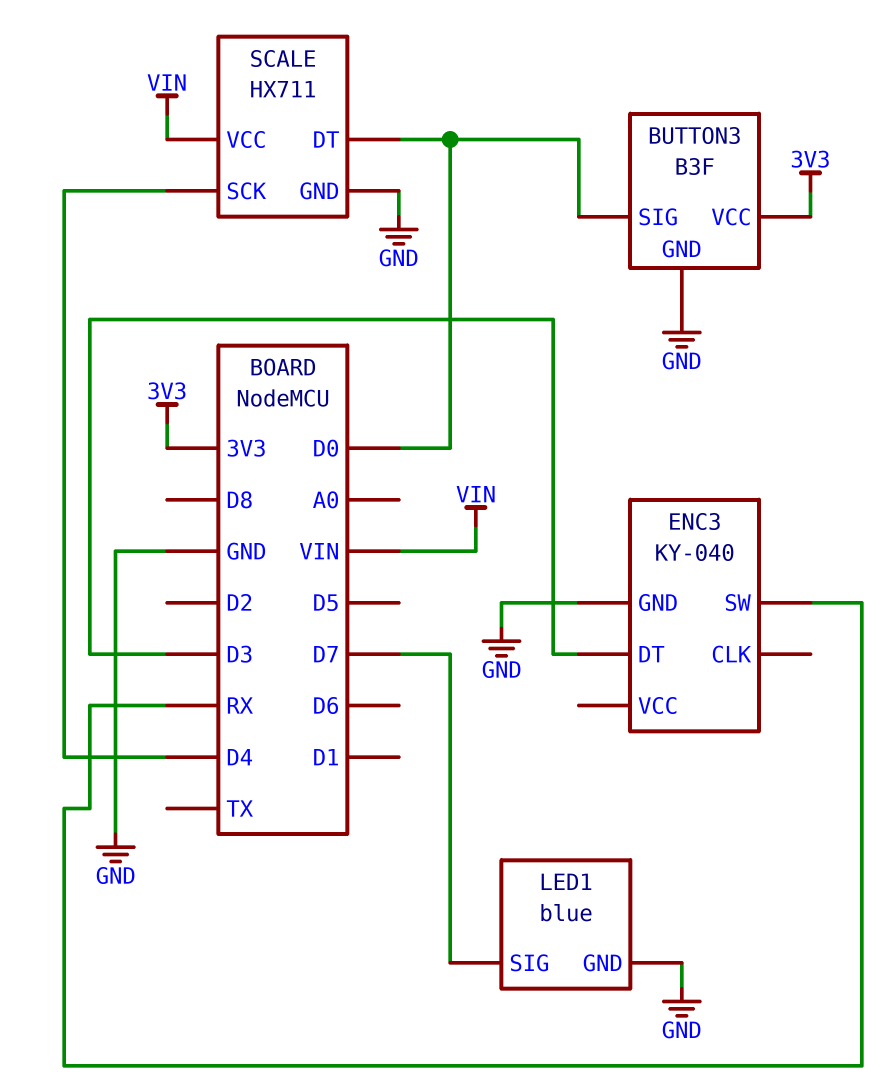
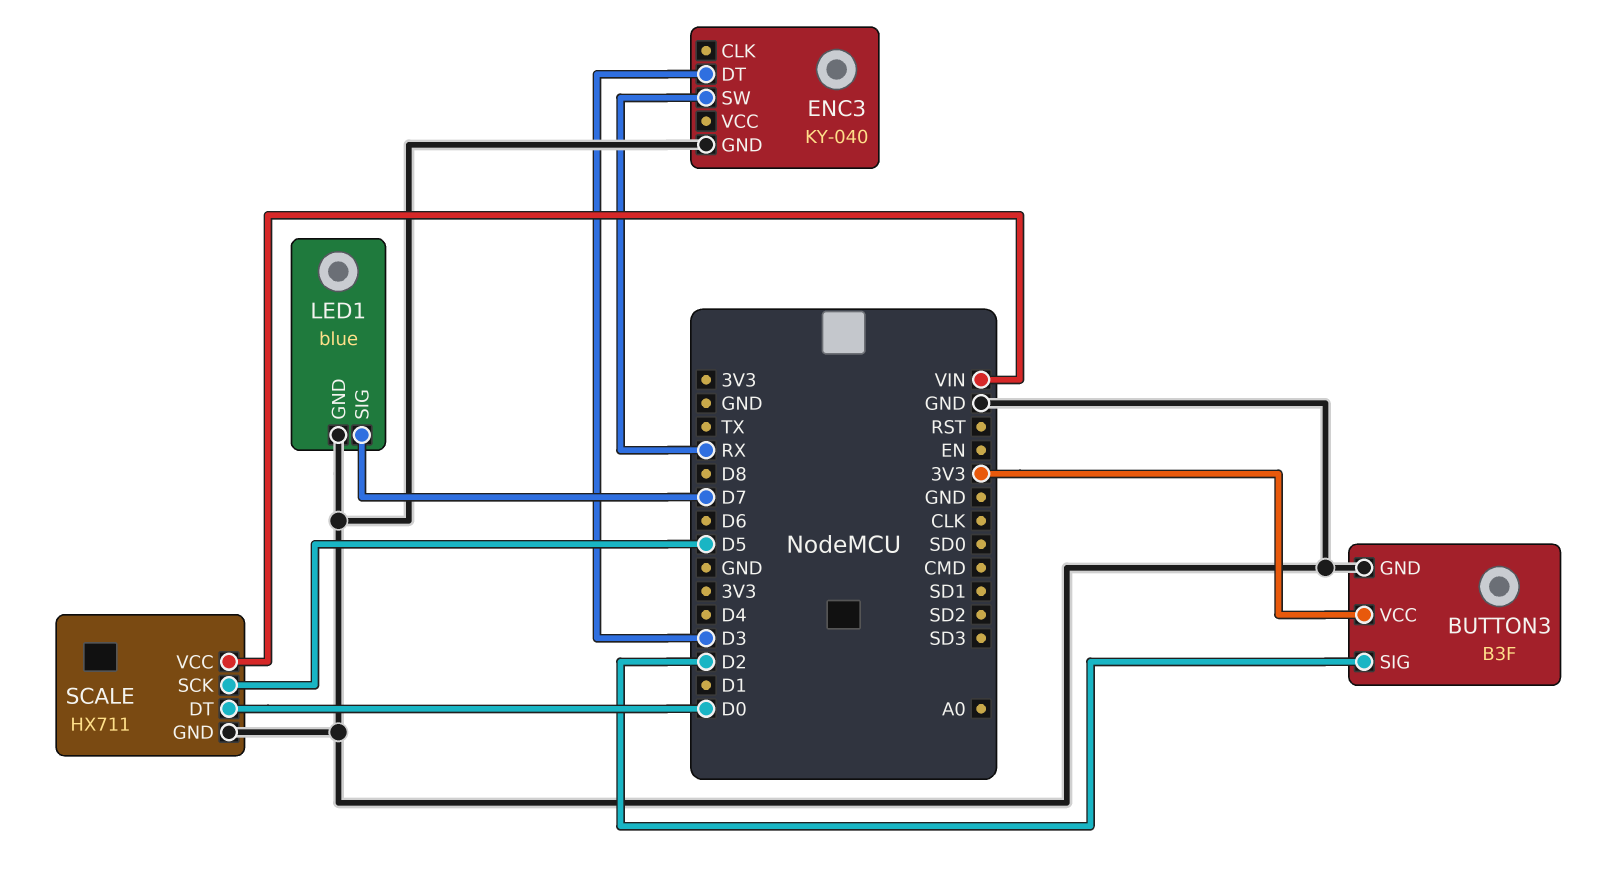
BUTTON3 pin SIG: D0 -> D2
SCALE pin SCK: D4 -> D5

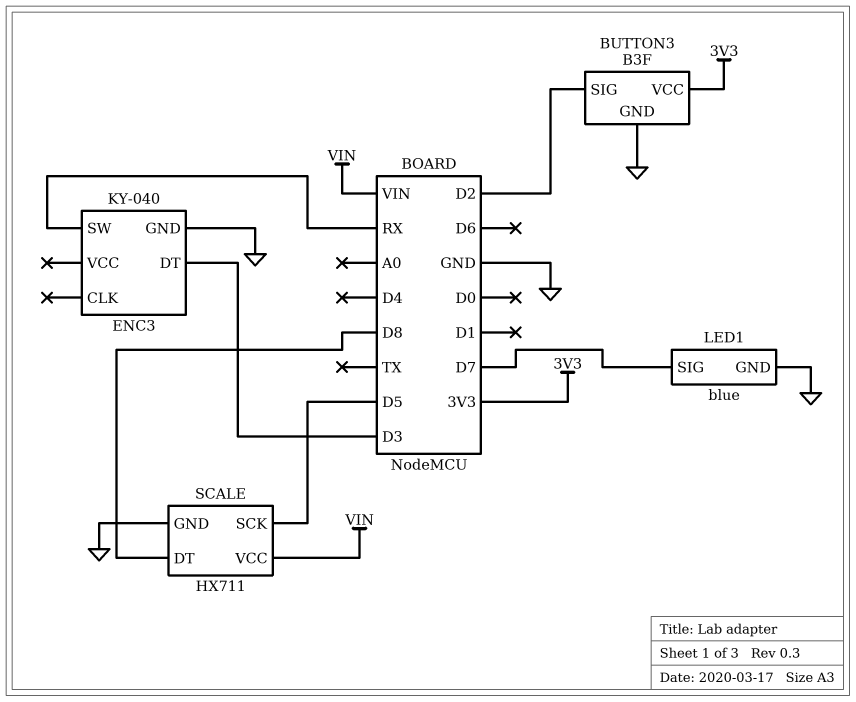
SCALE pin DT: D0 -> D8

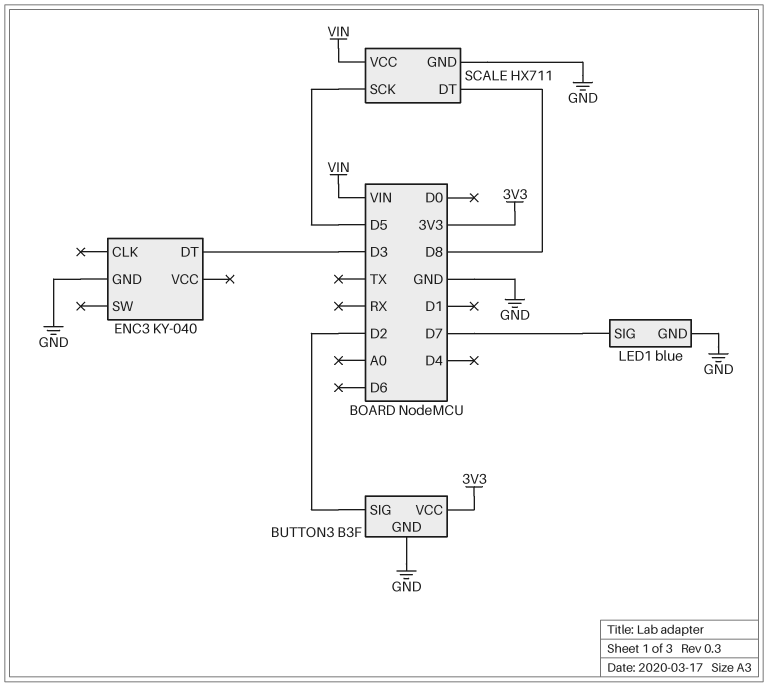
ENC3 pin SW: RX -> none

